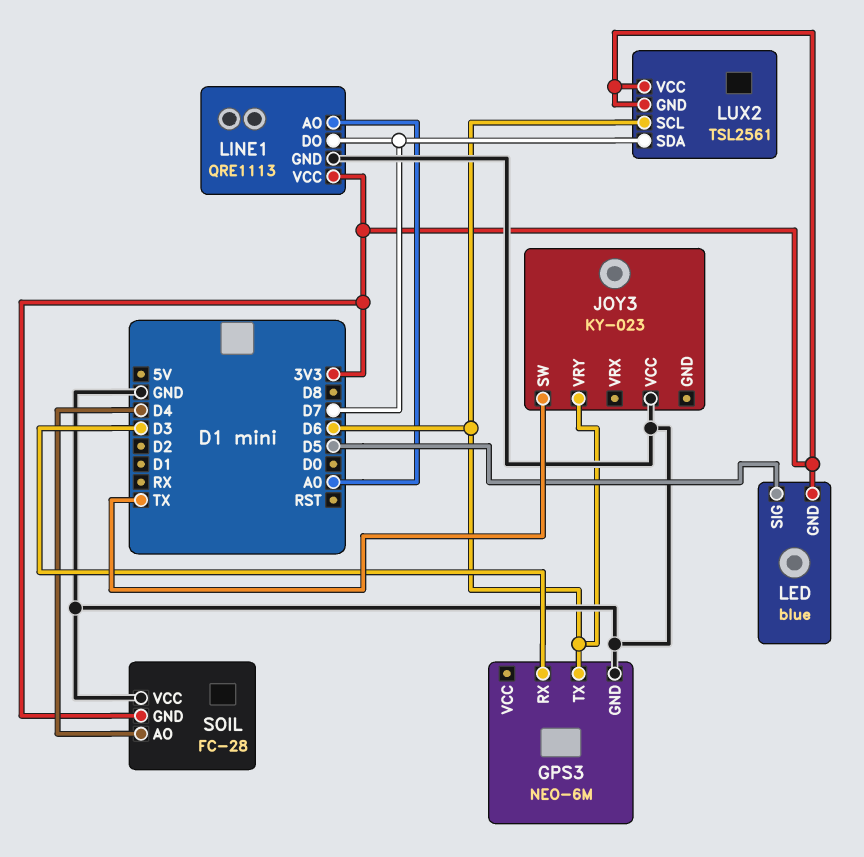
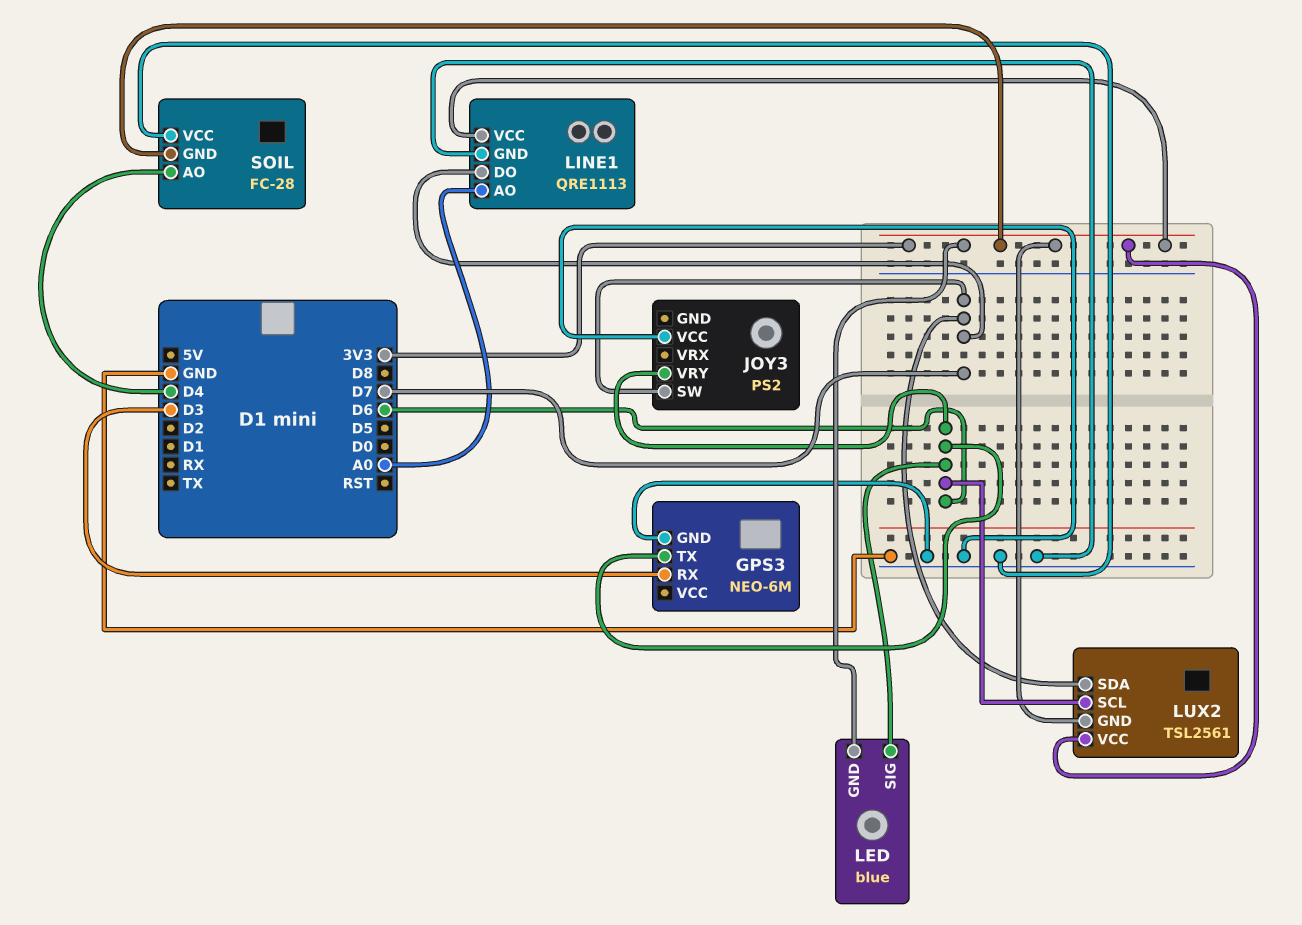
JOY3: KY-023 -> PS2
JOY3 pin SW: TX -> D7
LED pin SIG: D5 -> D6

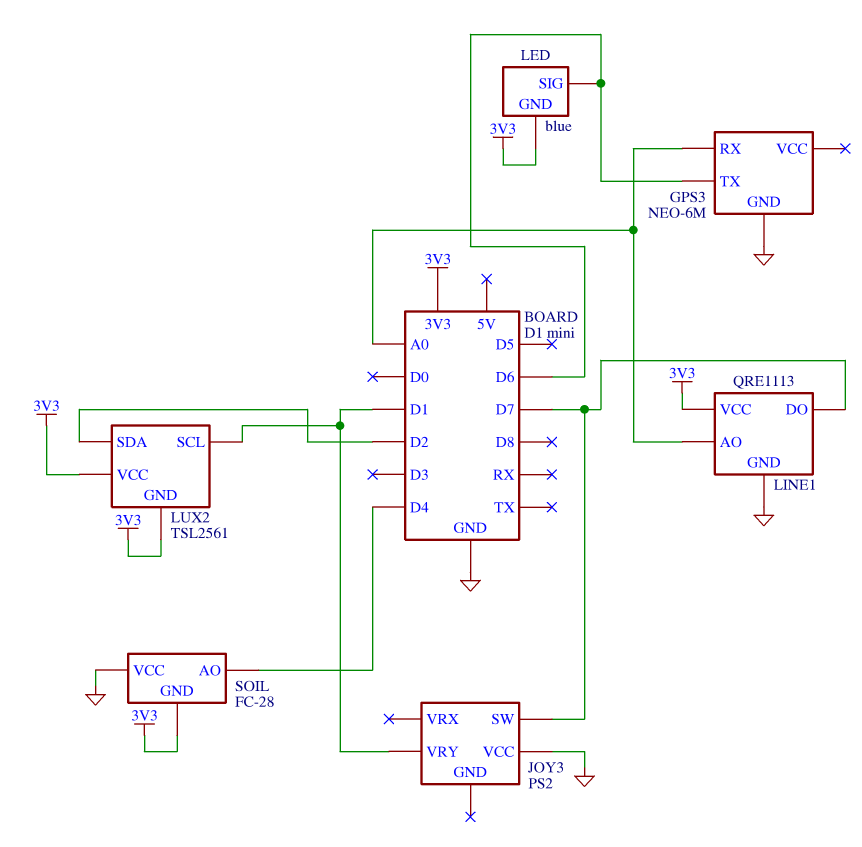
GPS3 pin RX: D3 -> A0
JOY3 pin VRY: D6 -> D1
LUX2 pin SCL: D6 -> D1
LUX2 pin SDA: D7 -> D2

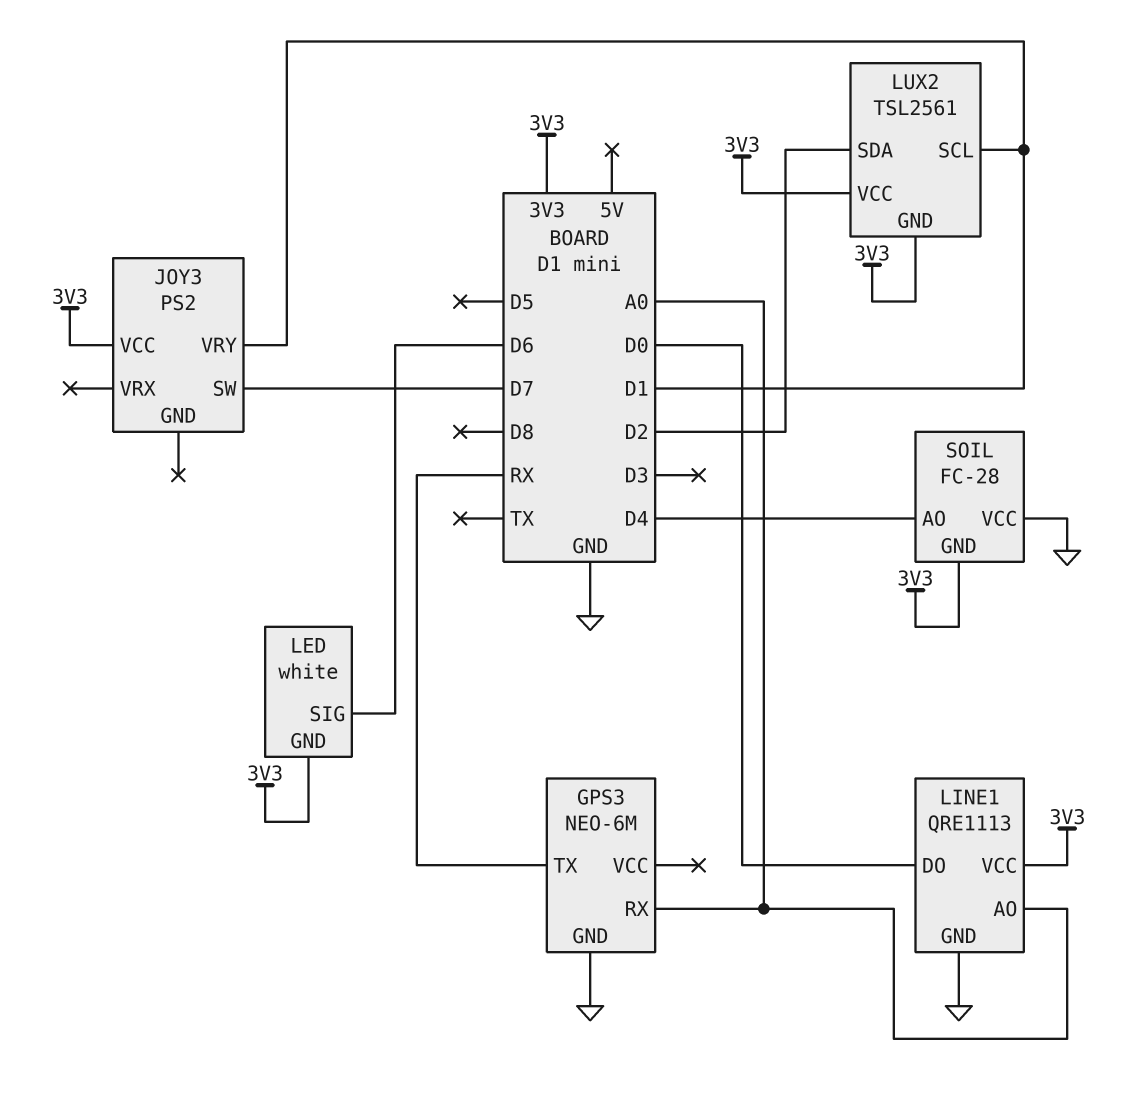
GPS3 pin TX: D6 -> RX
JOY3 pin VCC: GND -> 3V3
LED: blue -> white
LINE1 pin DO: D7 -> D0

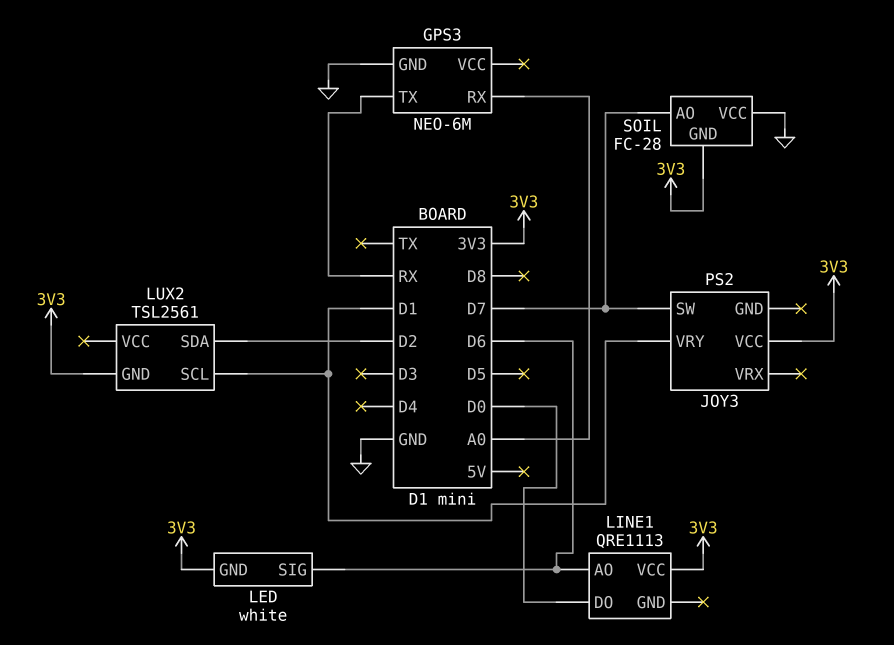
LINE1 pin AO: A0 -> D6
LINE1 pin GND: GND -> none
LUX2 pin VCC: 3V3 -> none
SOIL pin AO: D4 -> D7

